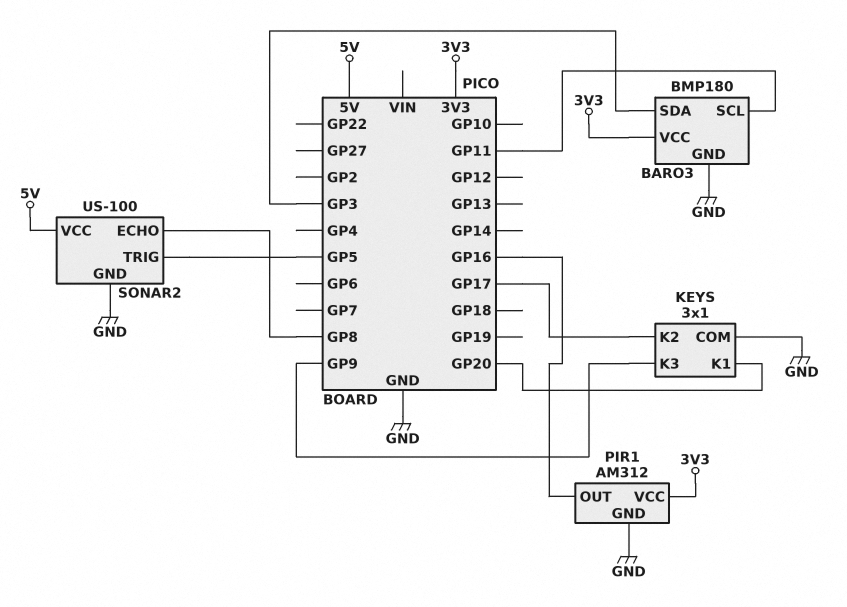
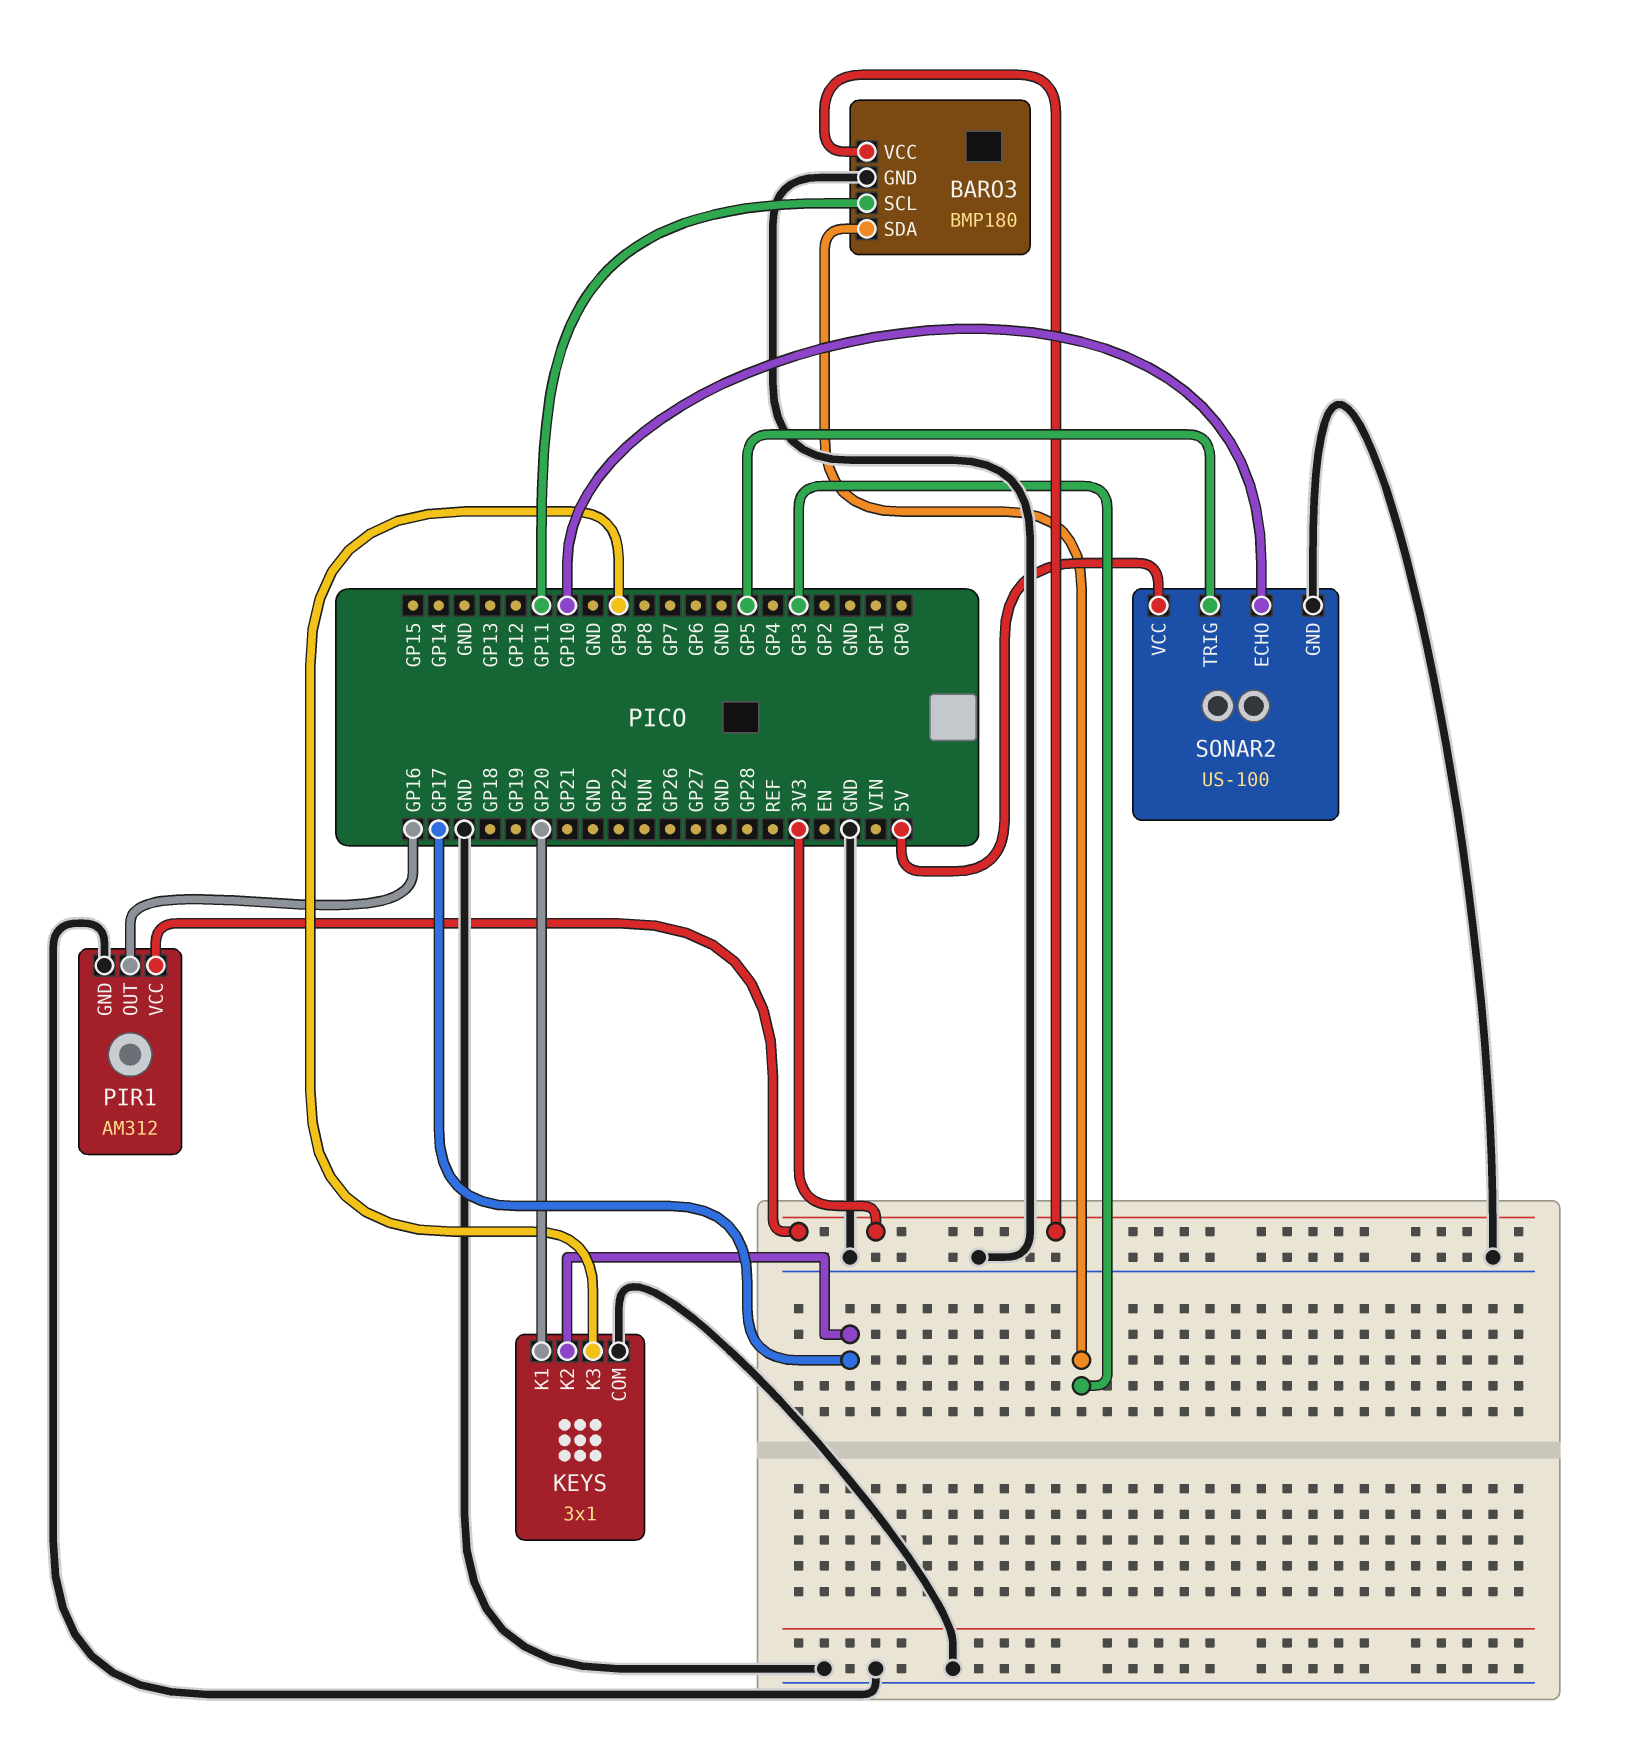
SONAR2 pin ECHO: GP8 -> GP10

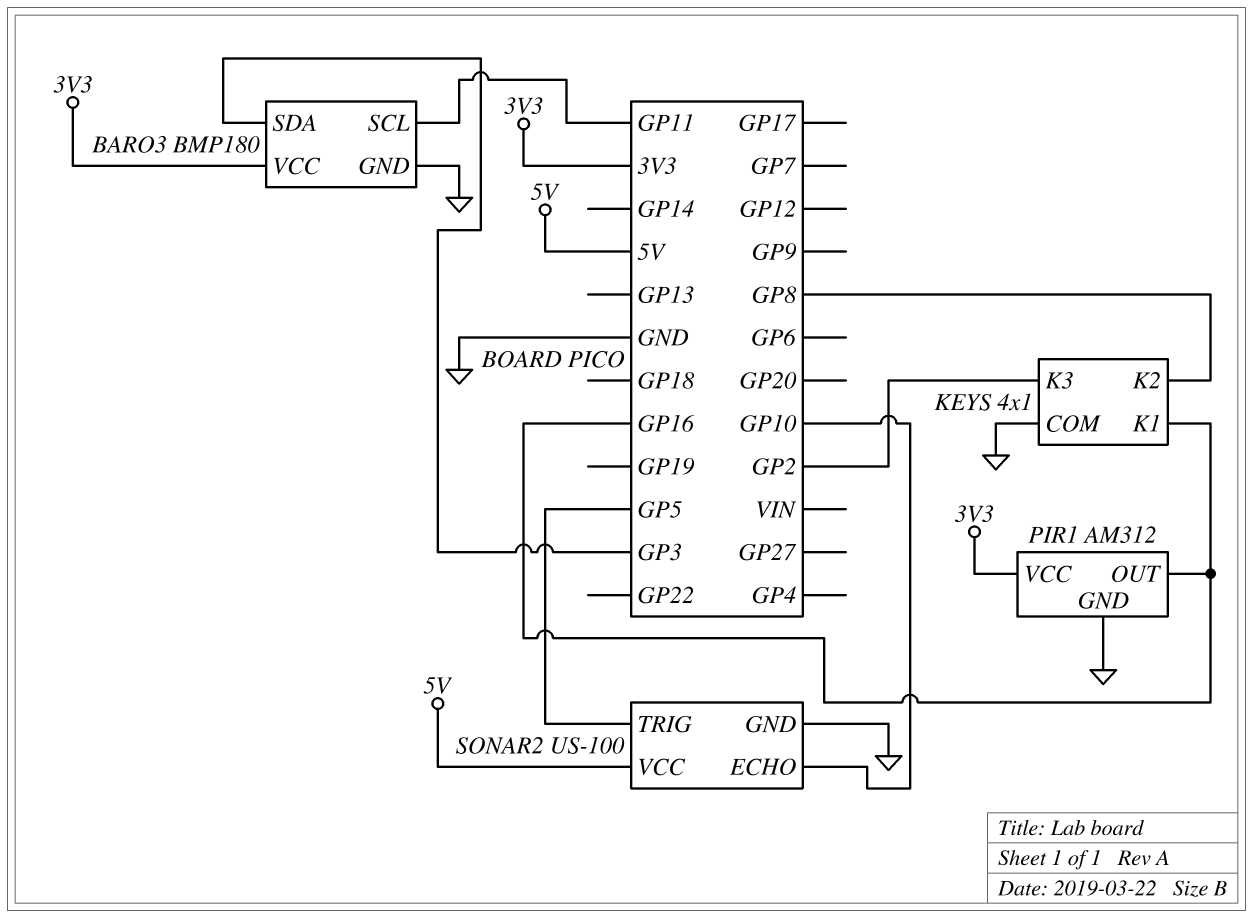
KEYS: 3x1 -> 4x1
KEYS pin K1: GP20 -> GP16
KEYS pin K2: GP17 -> GP8
KEYS pin K3: GP9 -> GP2

